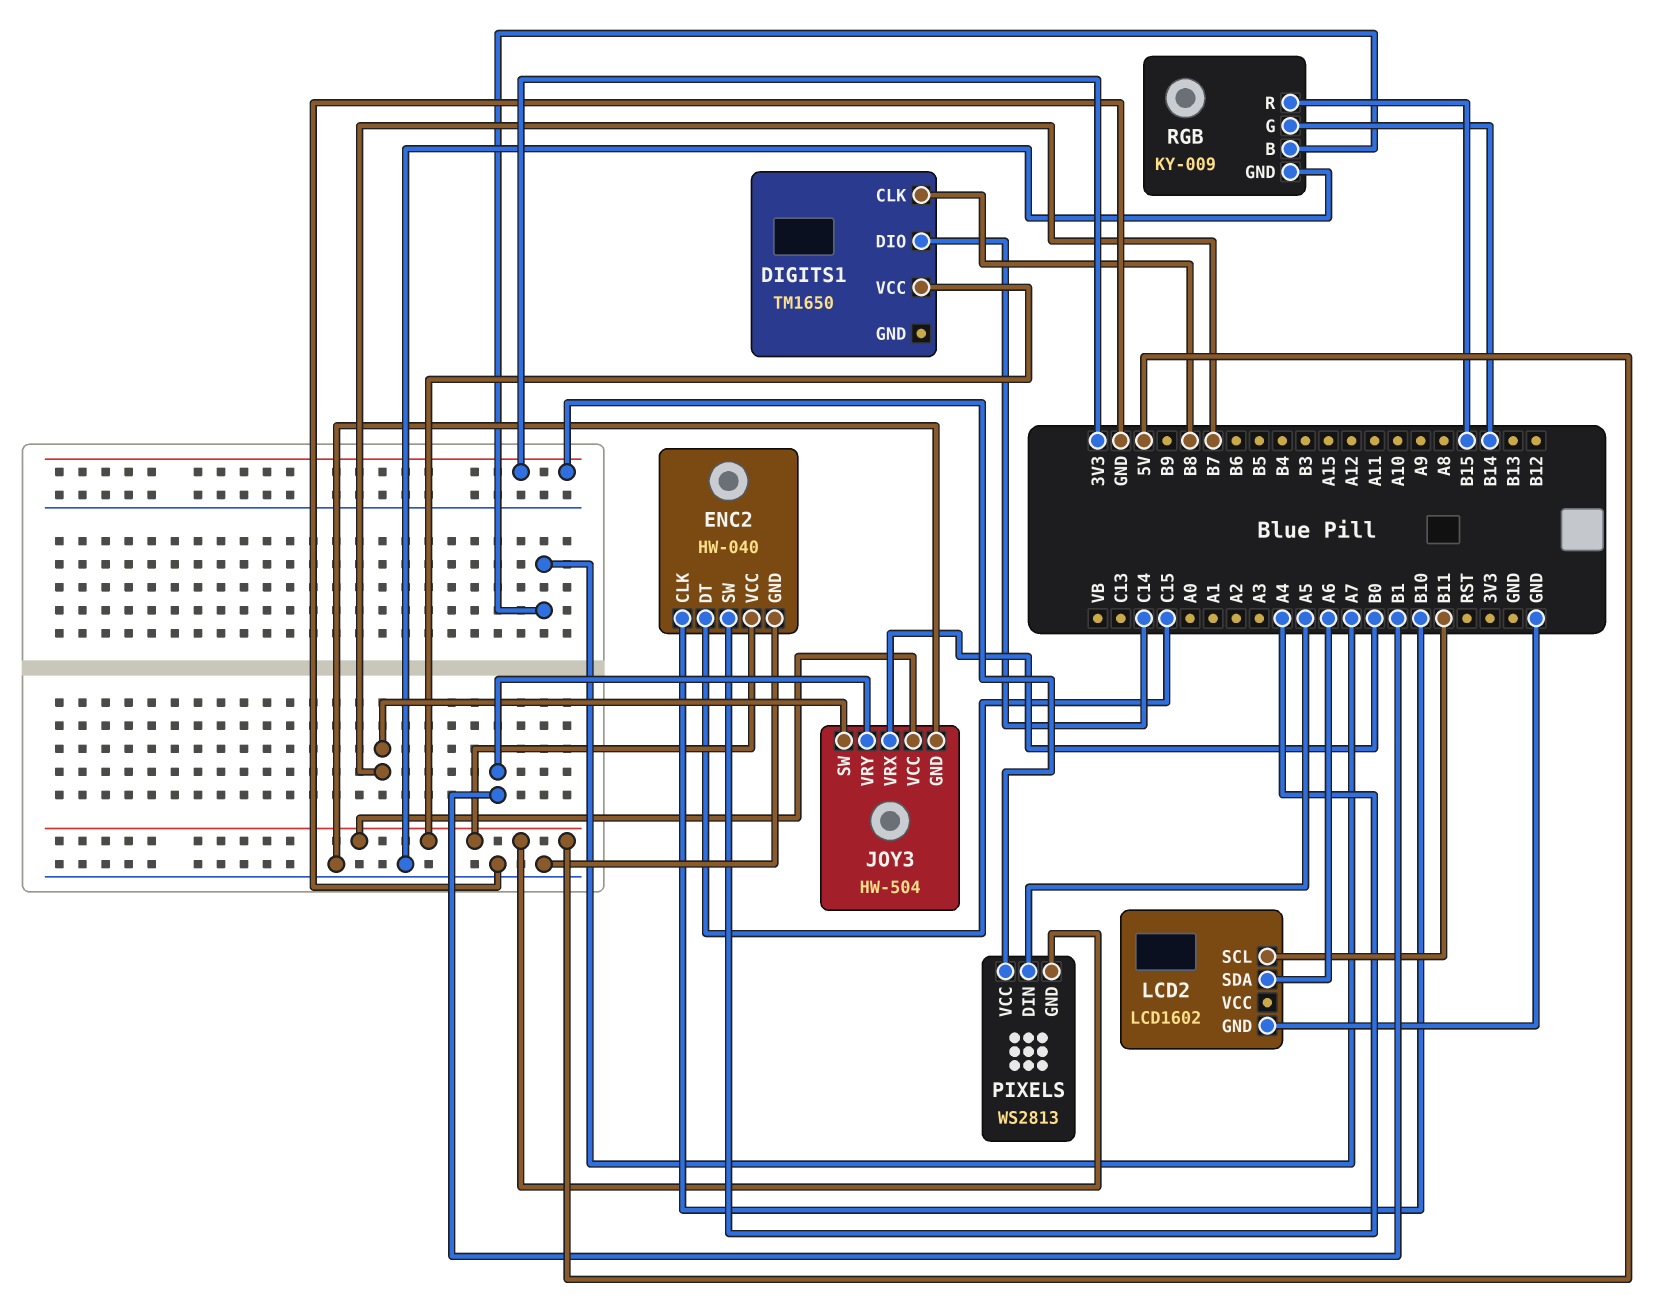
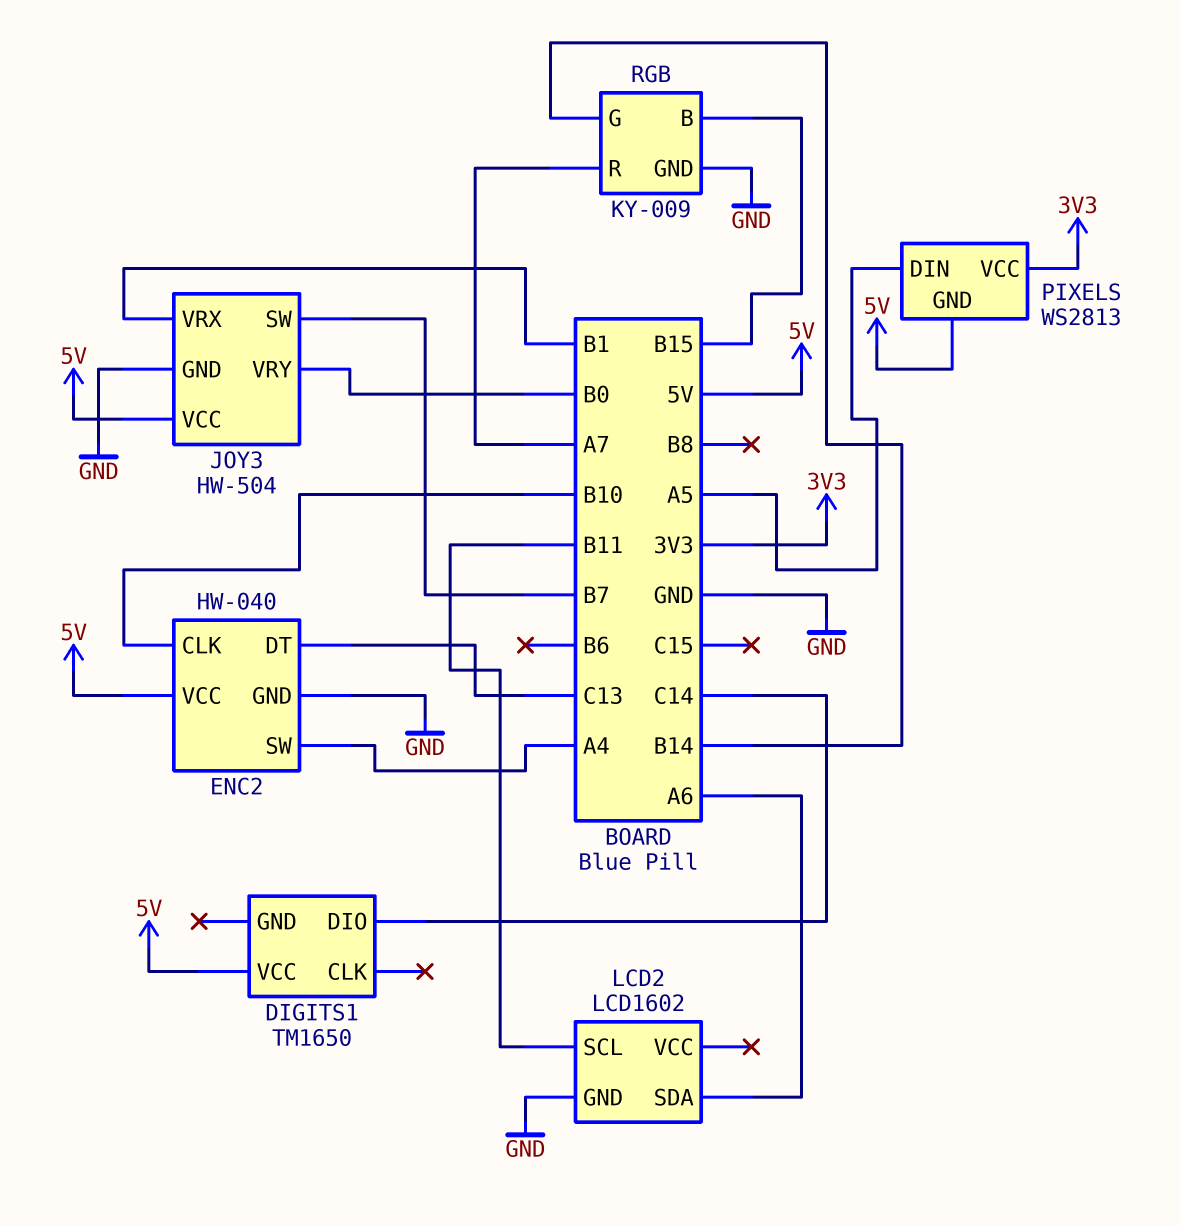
DIGITS1 pin CLK: B8 -> none
ENC2 pin DT: C15 -> C13
JOY3 pin VRX: B0 -> B1
JOY3 pin VRY: B1 -> B0
RGB pin B: A7 -> B15
RGB pin R: B15 -> A7

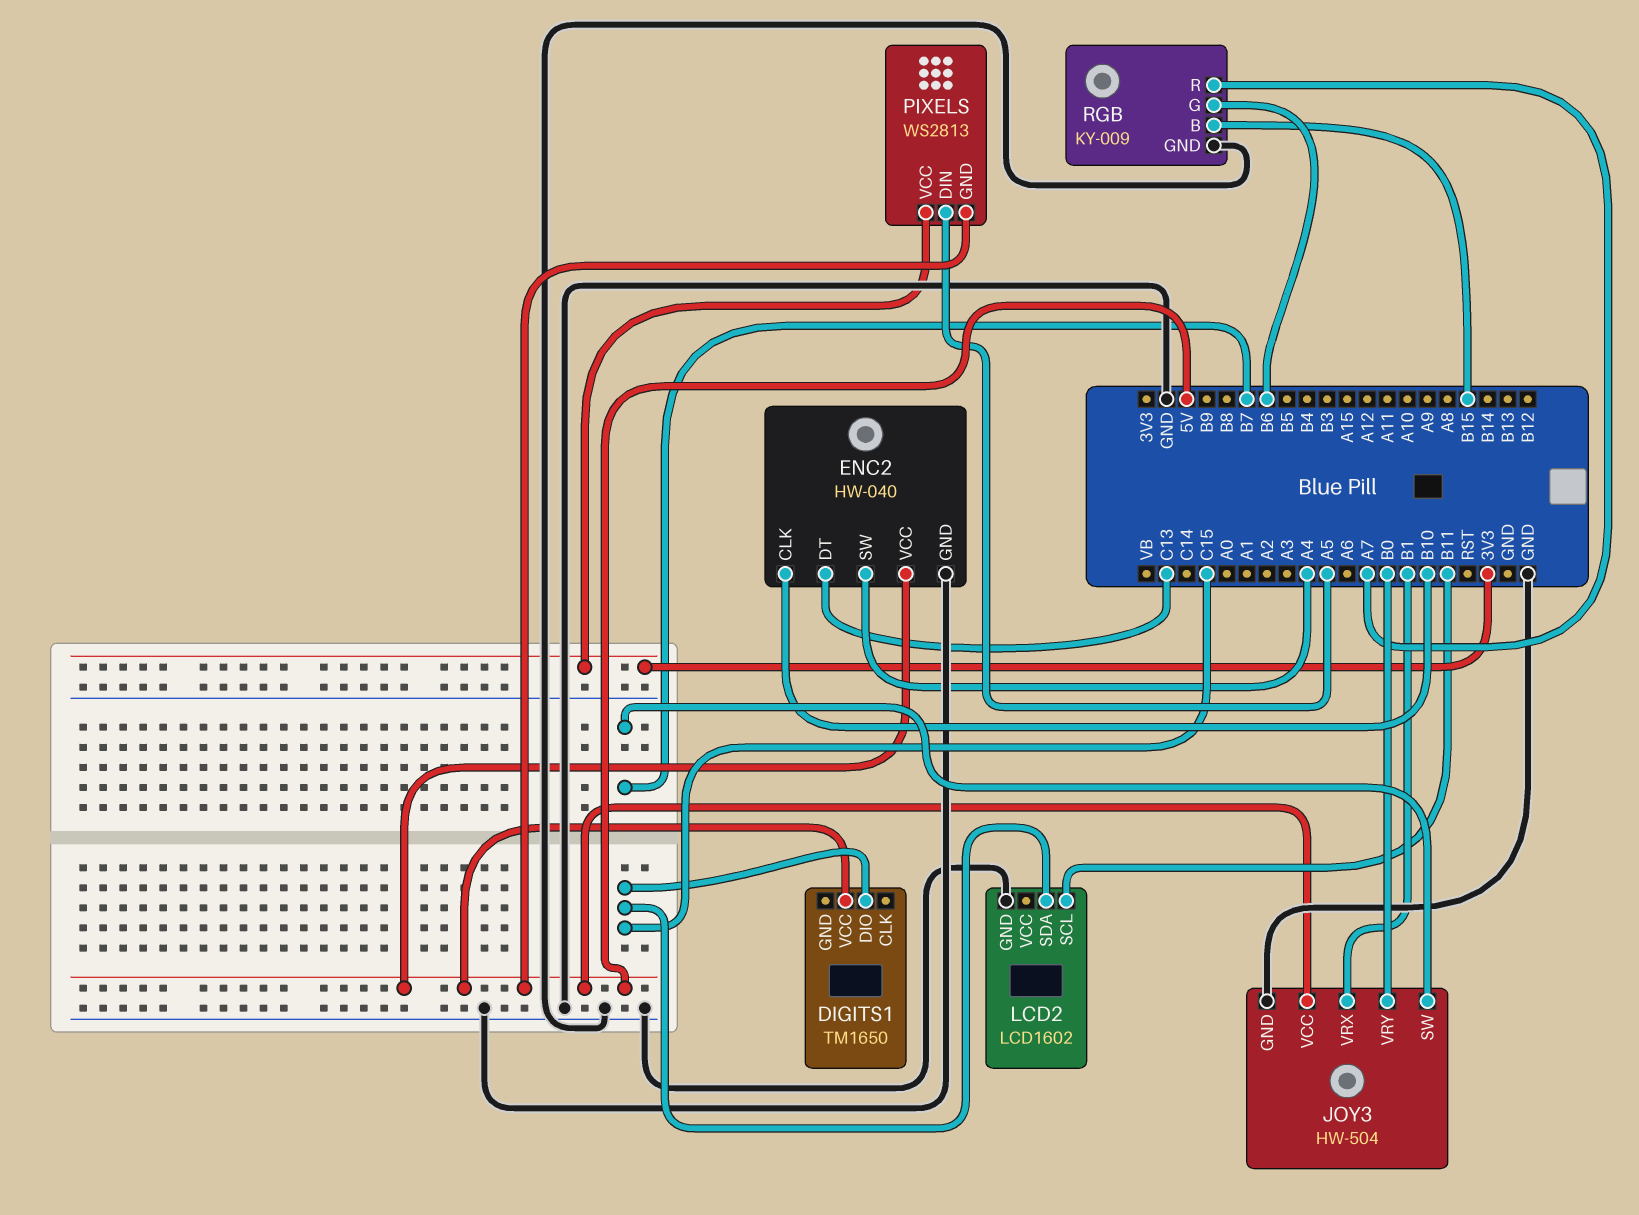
DIGITS1 pin DIO: C14 -> C15
LCD2 pin SDA: A6 -> C15
RGB pin G: B14 -> B6

